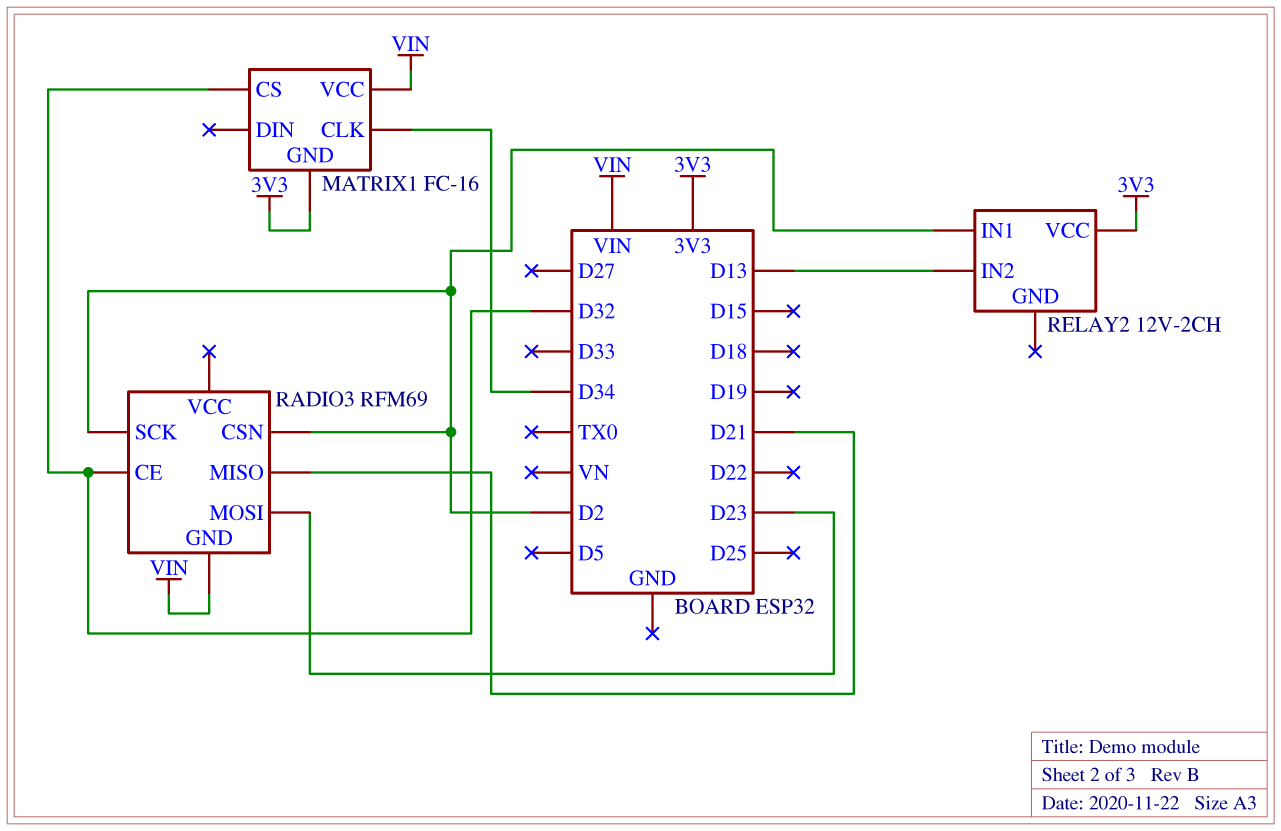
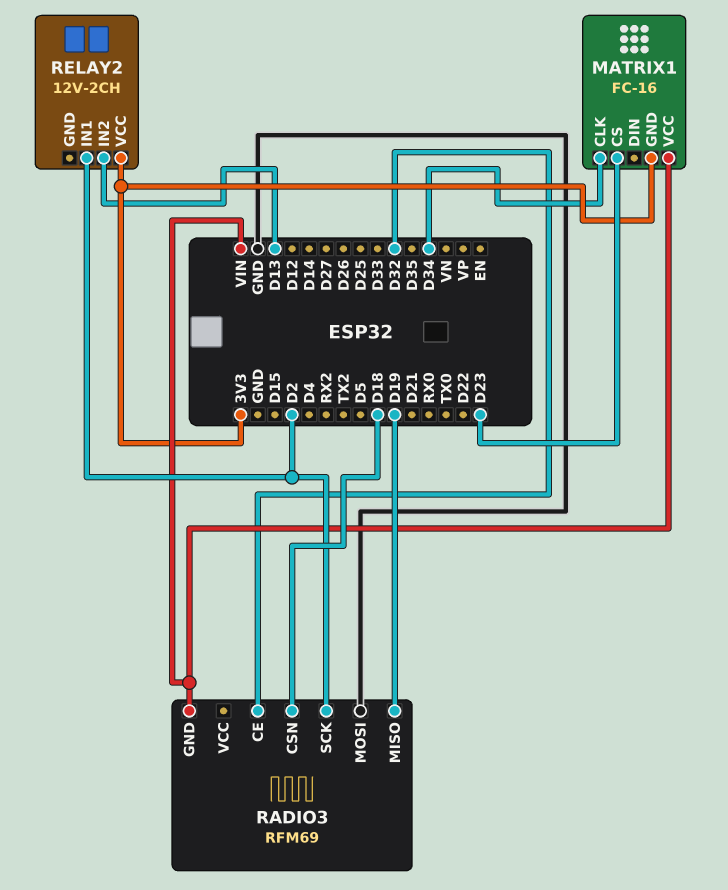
MATRIX1 pin CS: D32 -> D23
RADIO3 pin CSN: D2 -> D18
RADIO3 pin MISO: D21 -> D19
RADIO3 pin MOSI: D23 -> GND

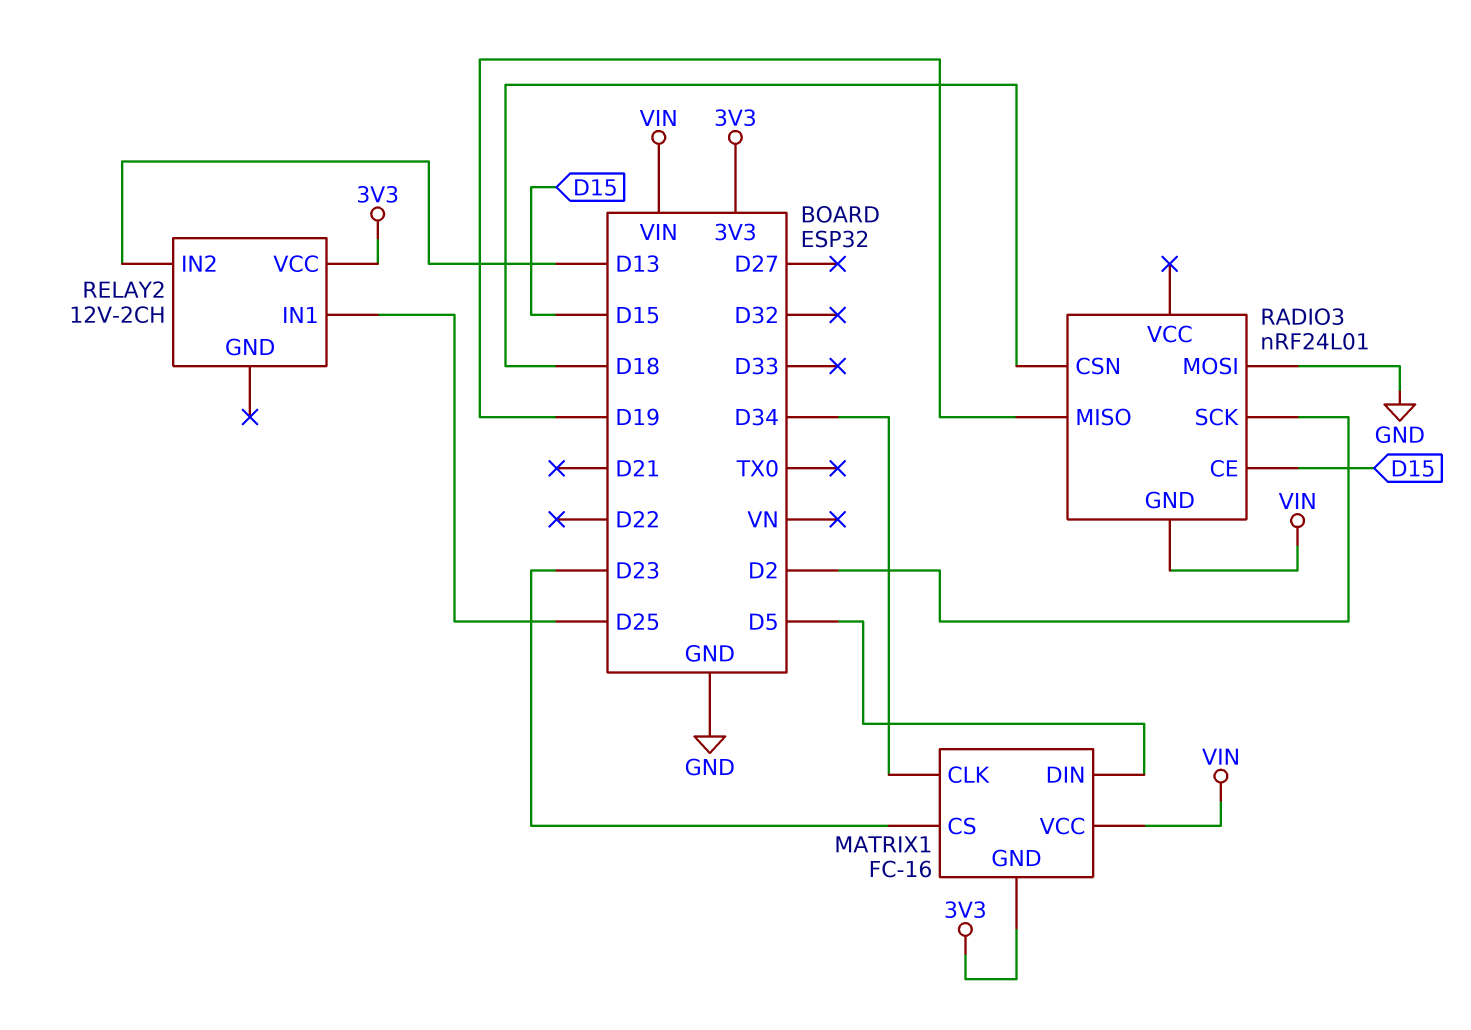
MATRIX1 pin DIN: none -> D5
RADIO3: RFM69 -> nRF24L01
RADIO3 pin CE: D32 -> D15
RELAY2 pin IN1: D2 -> D25

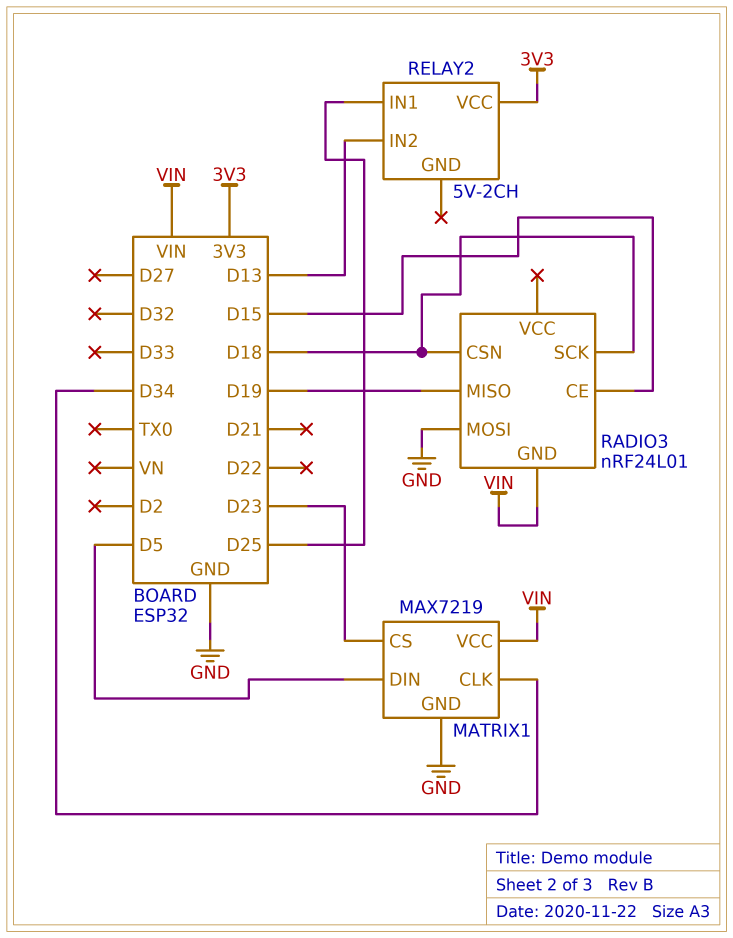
MATRIX1: FC-16 -> MAX7219
MATRIX1 pin GND: 3V3 -> GND
RADIO3 pin SCK: D2 -> D18
RELAY2: 12V-2CH -> 5V-2CH

